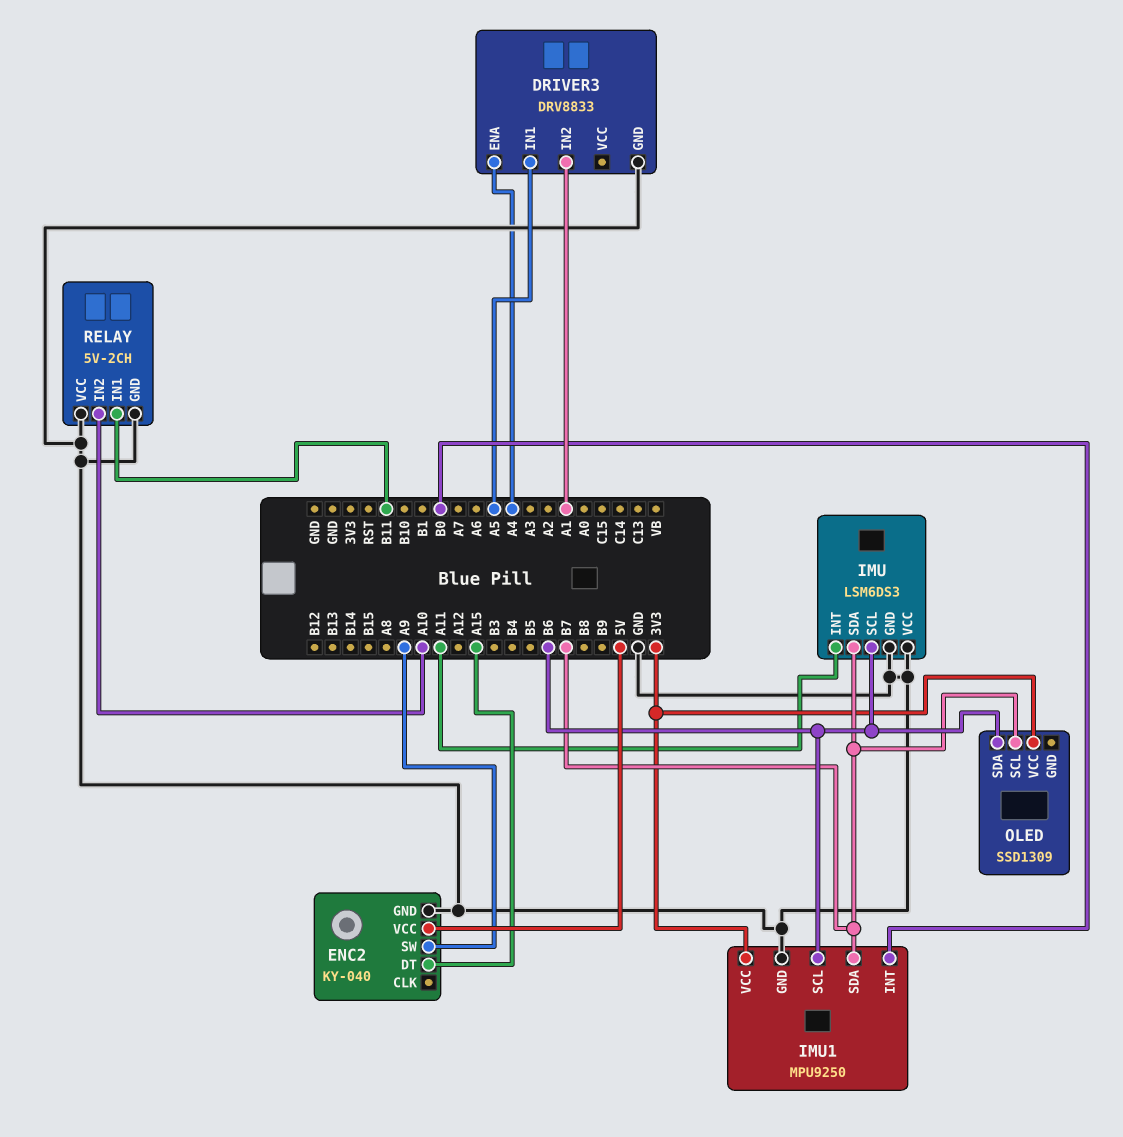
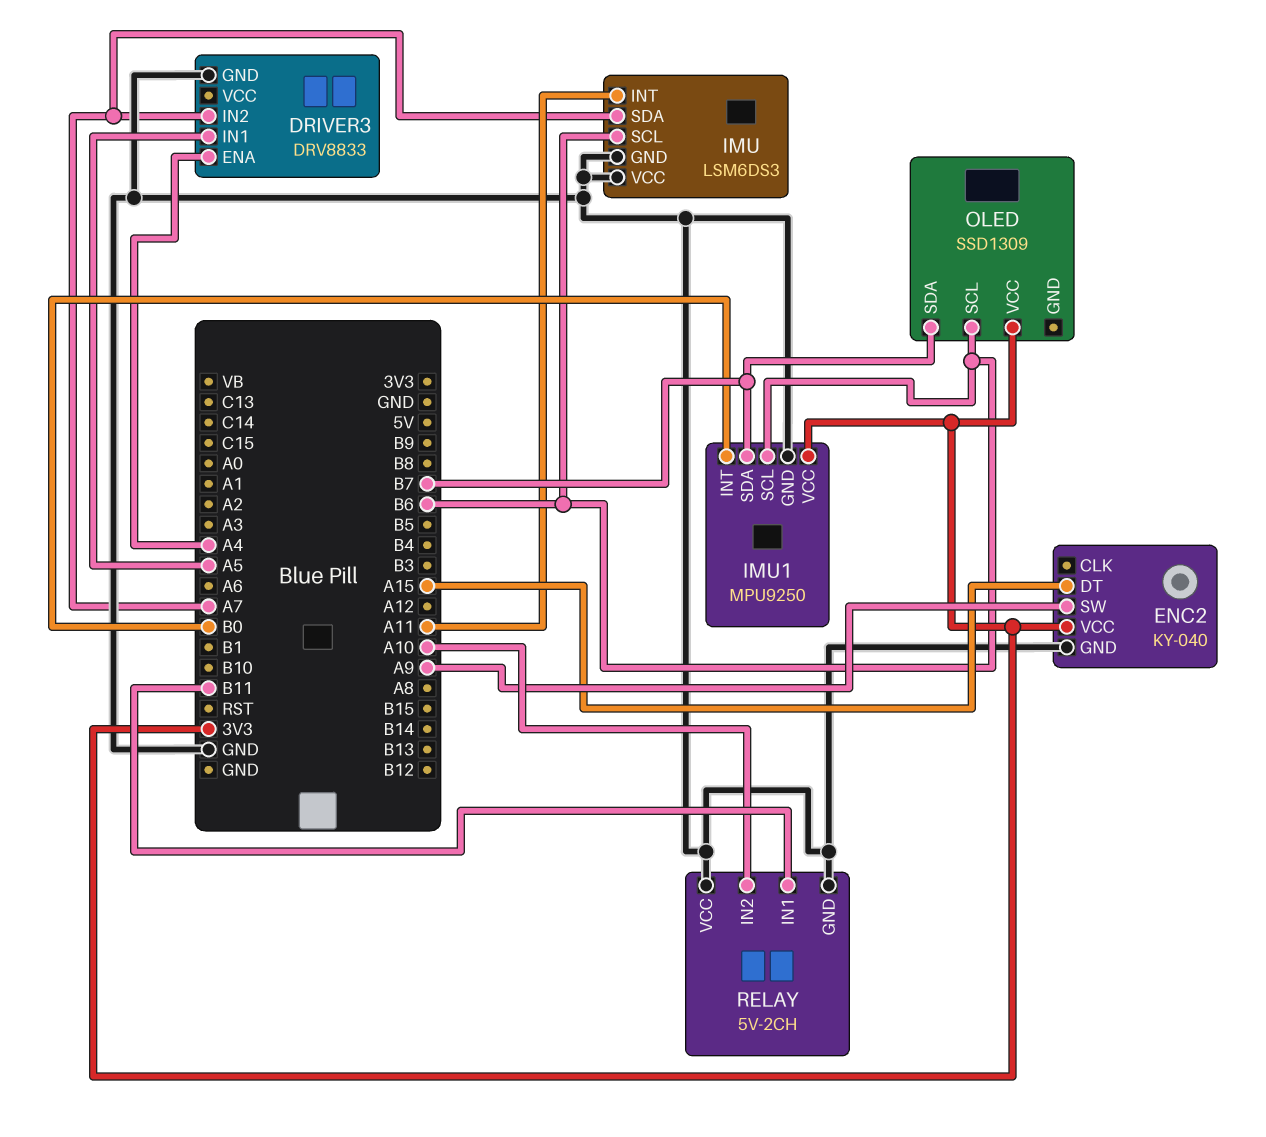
DRIVER3 pin IN2: A1 -> A7
ENC2 pin VCC: 5V -> 3V3
IMU pin SDA: B7 -> A7
OLED pin SCL: B7 -> B6
OLED pin SDA: B6 -> B7

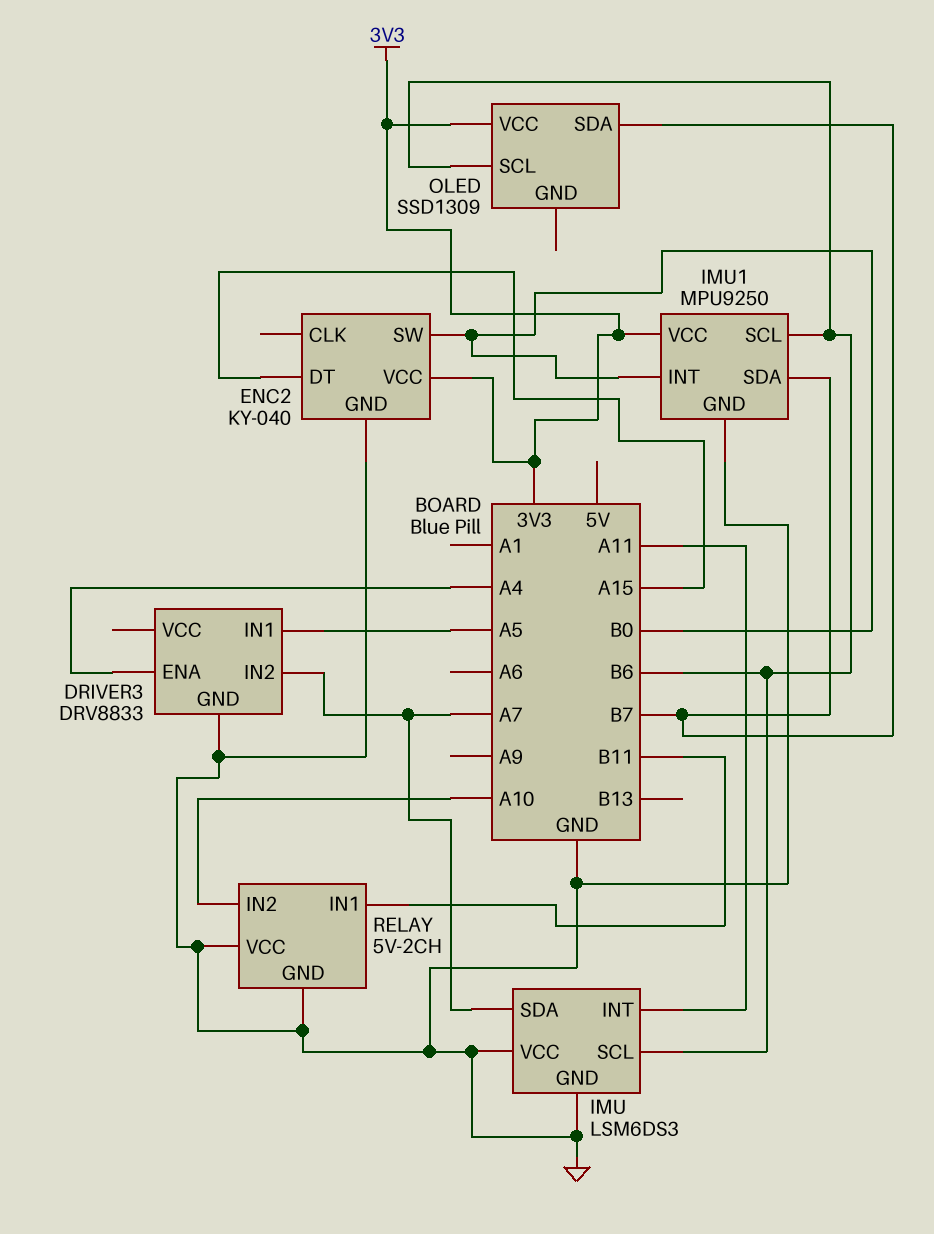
ENC2 pin SW: A9 -> B0

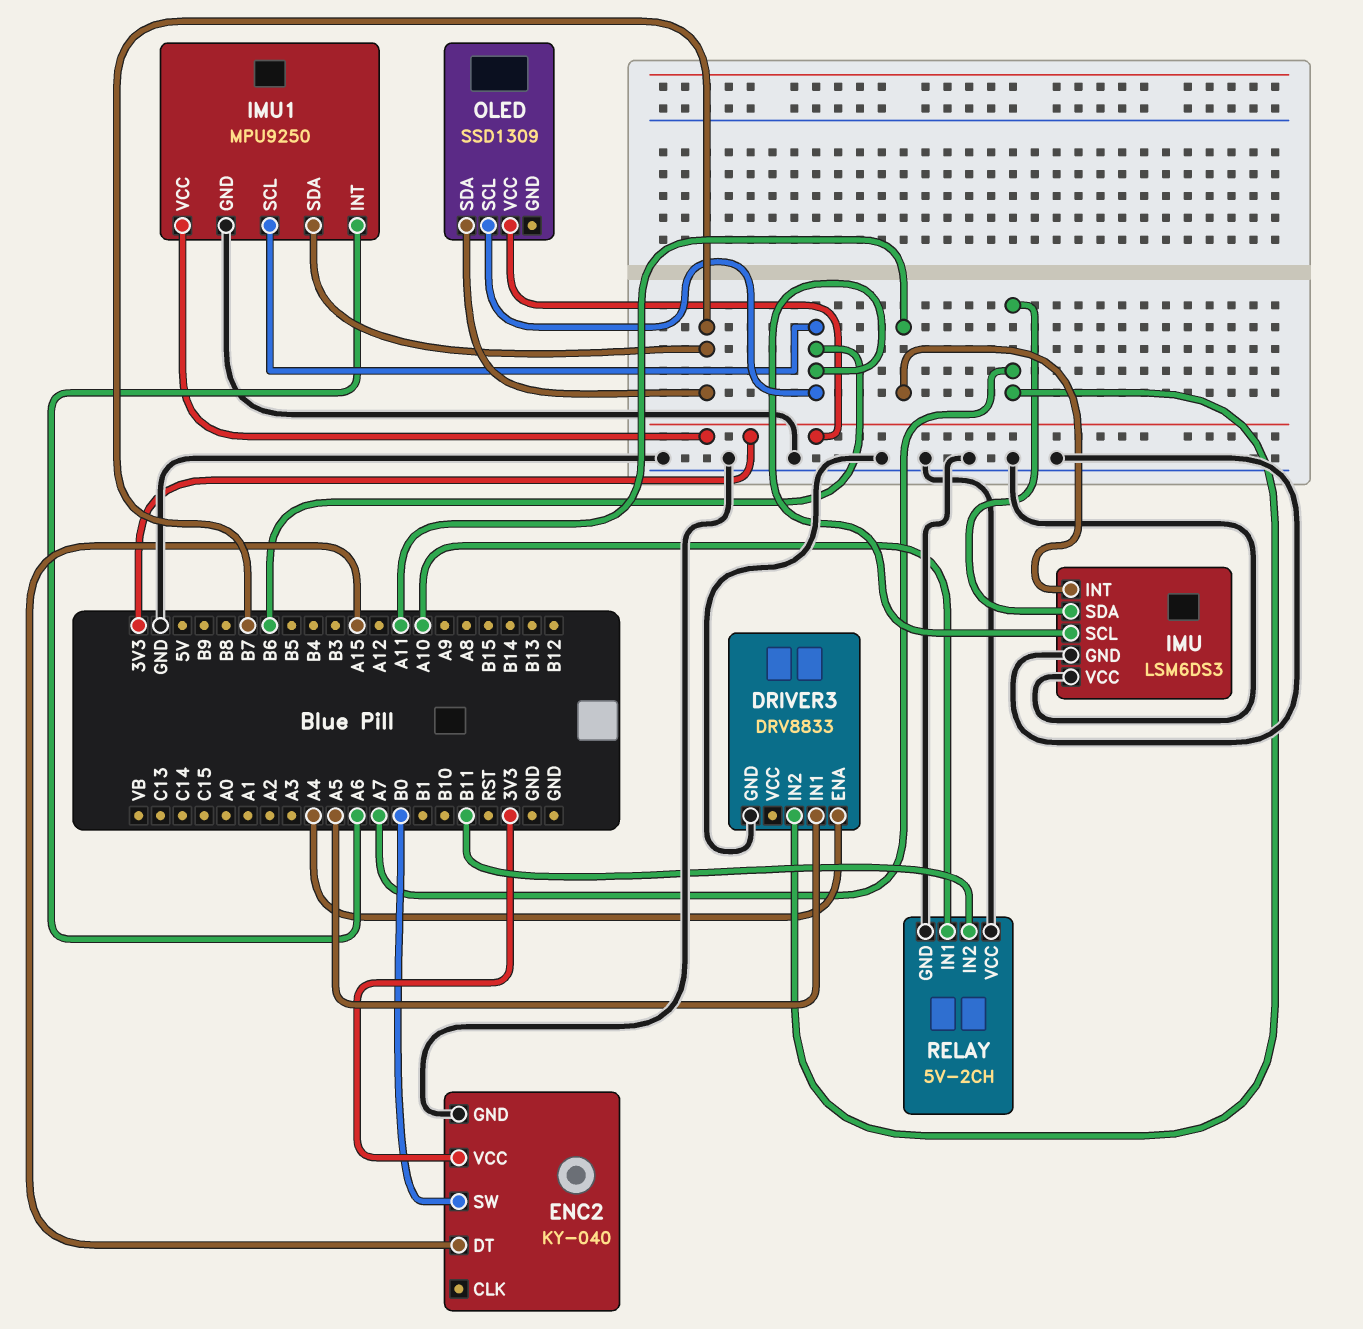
IMU1 pin INT: B0 -> A6
RELAY pin IN1: B11 -> A10
RELAY pin IN2: A10 -> B11

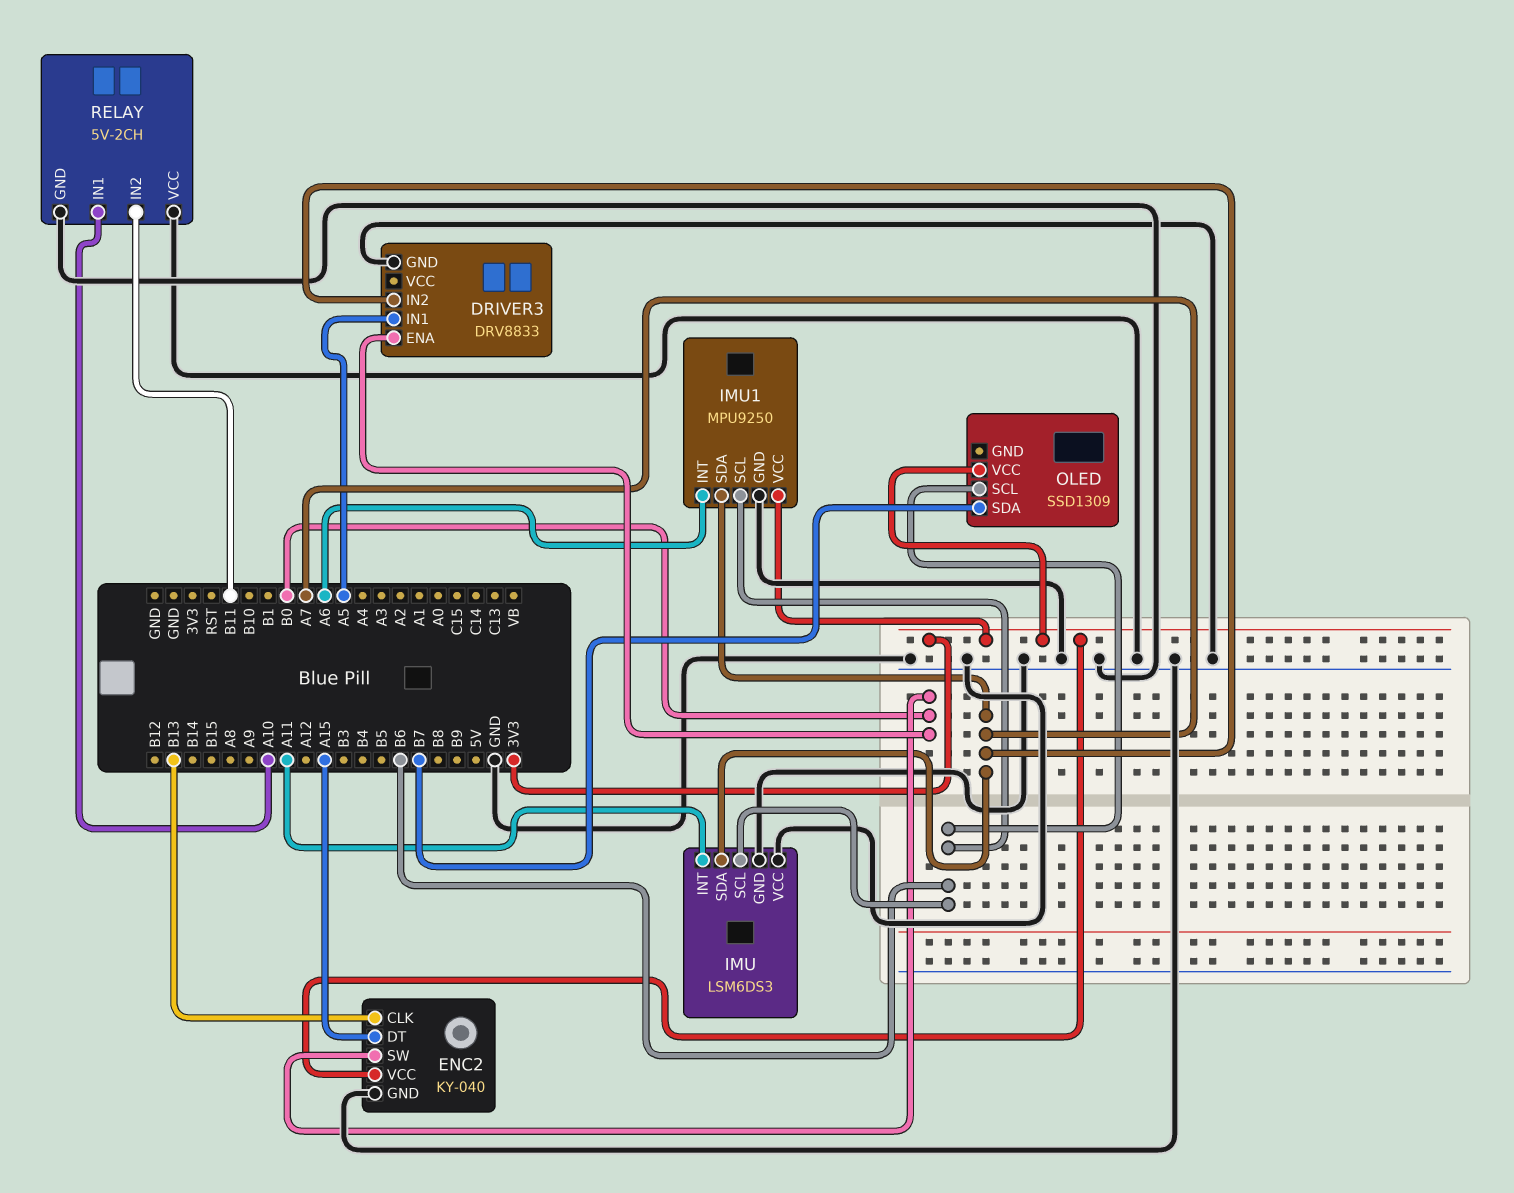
DRIVER3 pin ENA: A4 -> B0
ENC2 pin CLK: none -> B13
IMU1 pin SDA: B7 -> A7

